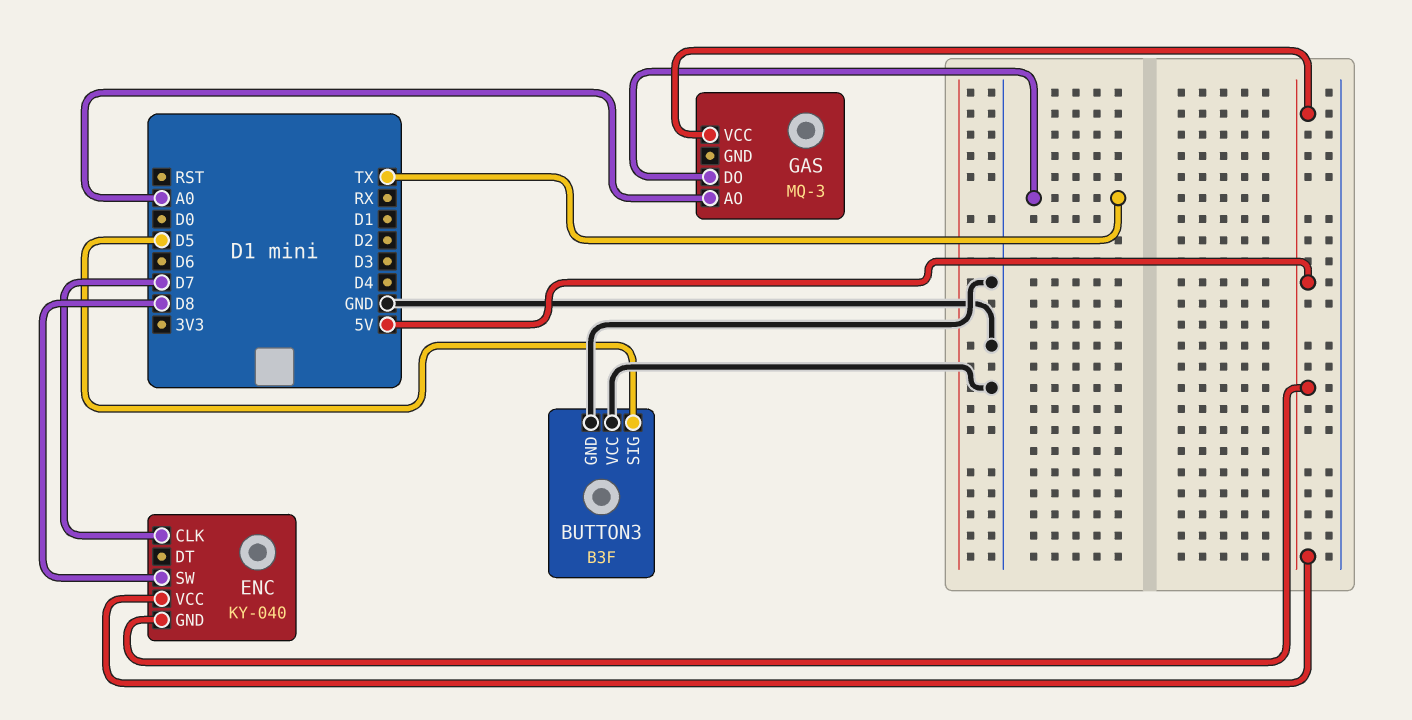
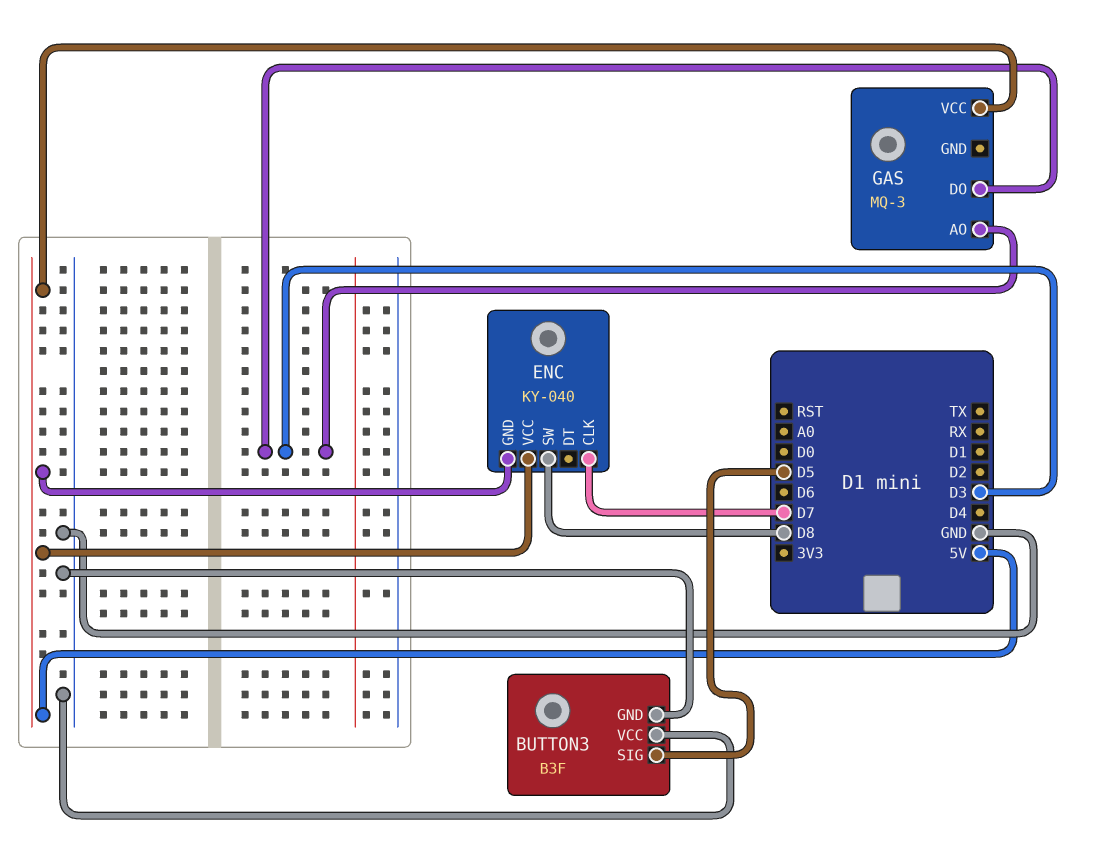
GAS pin AO: A0 -> D3
GAS pin DO: TX -> D3

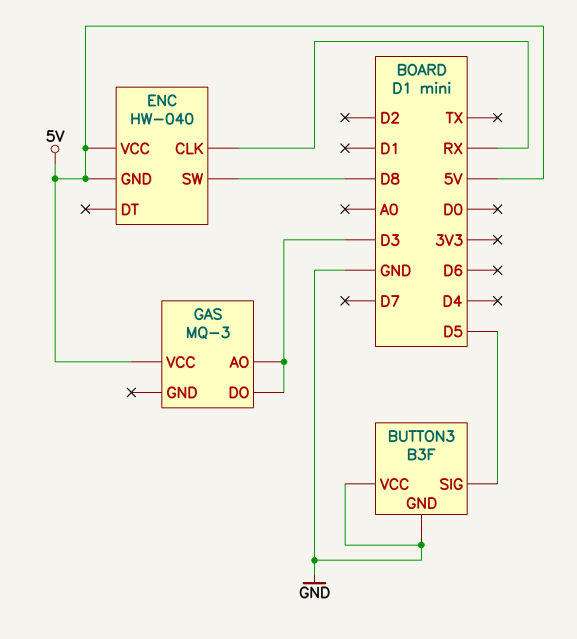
ENC: KY-040 -> HW-040
ENC pin CLK: D7 -> RX

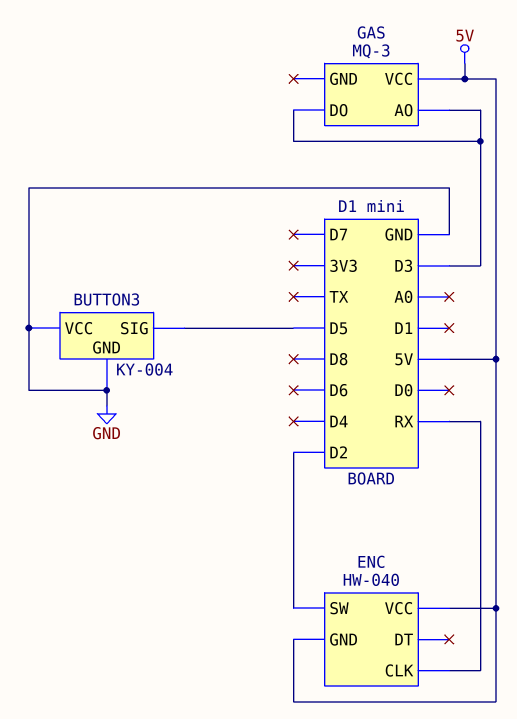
BUTTON3: B3F -> KY-004
ENC pin SW: D8 -> D2

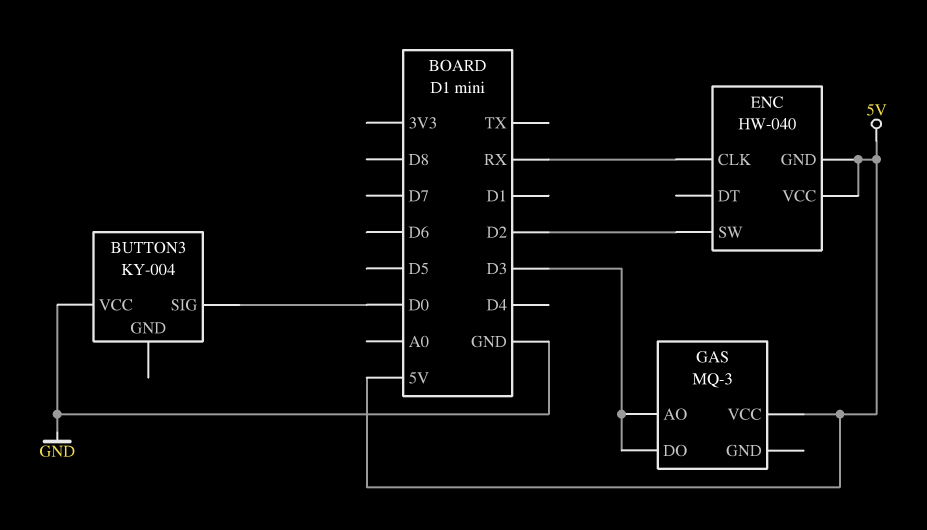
BUTTON3 pin GND: GND -> none
BUTTON3 pin SIG: D5 -> D0

